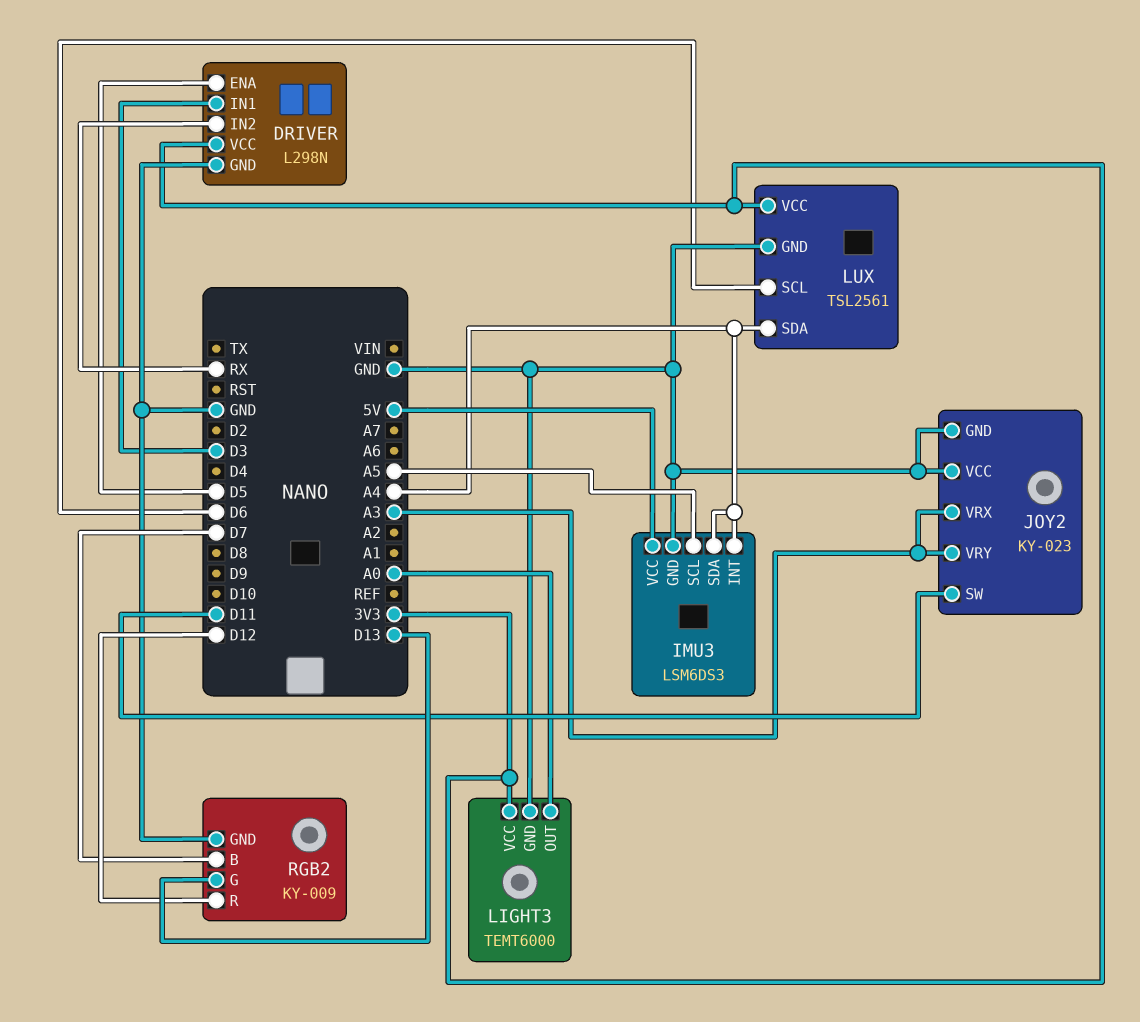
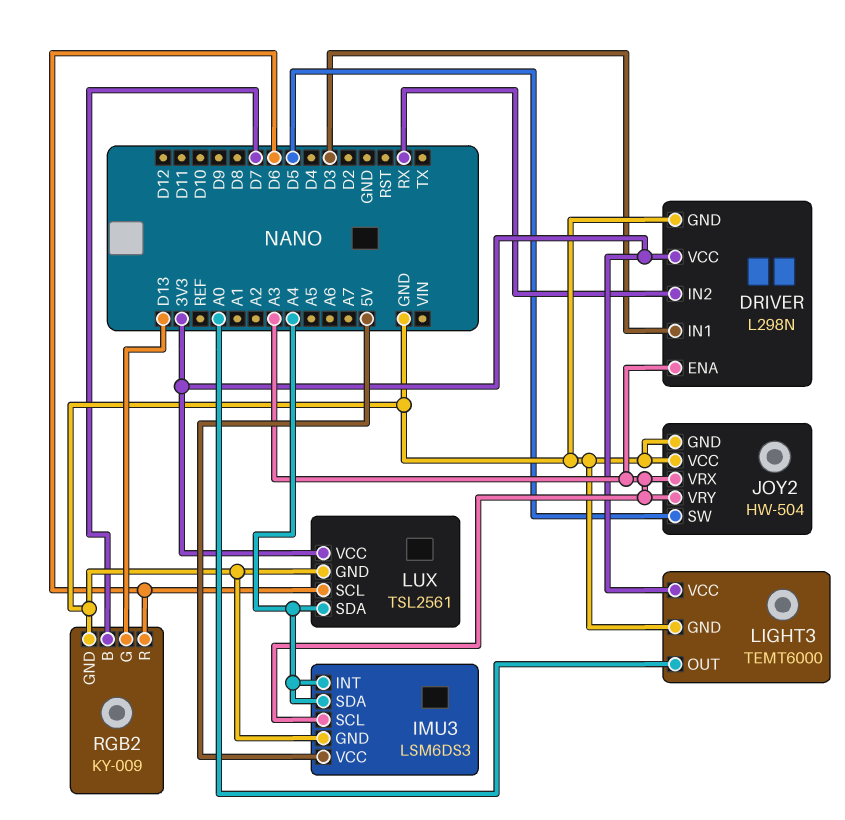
DRIVER pin ENA: D5 -> A3
IMU3 pin SCL: A5 -> A3
JOY2: KY-023 -> HW-504
JOY2 pin SW: D11 -> D5
RGB2 pin R: D12 -> D6

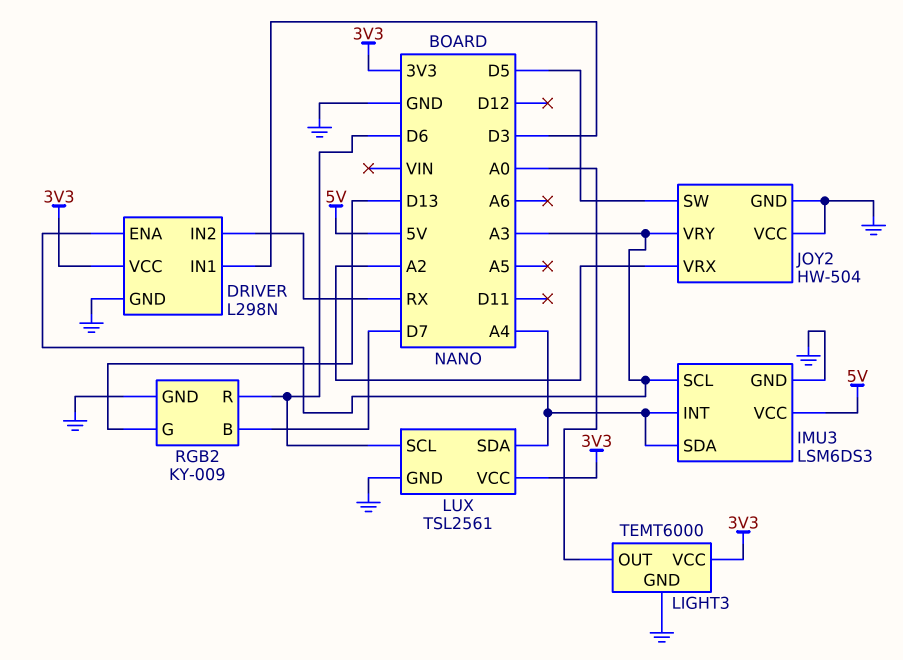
JOY2 pin VRX: A3 -> A2

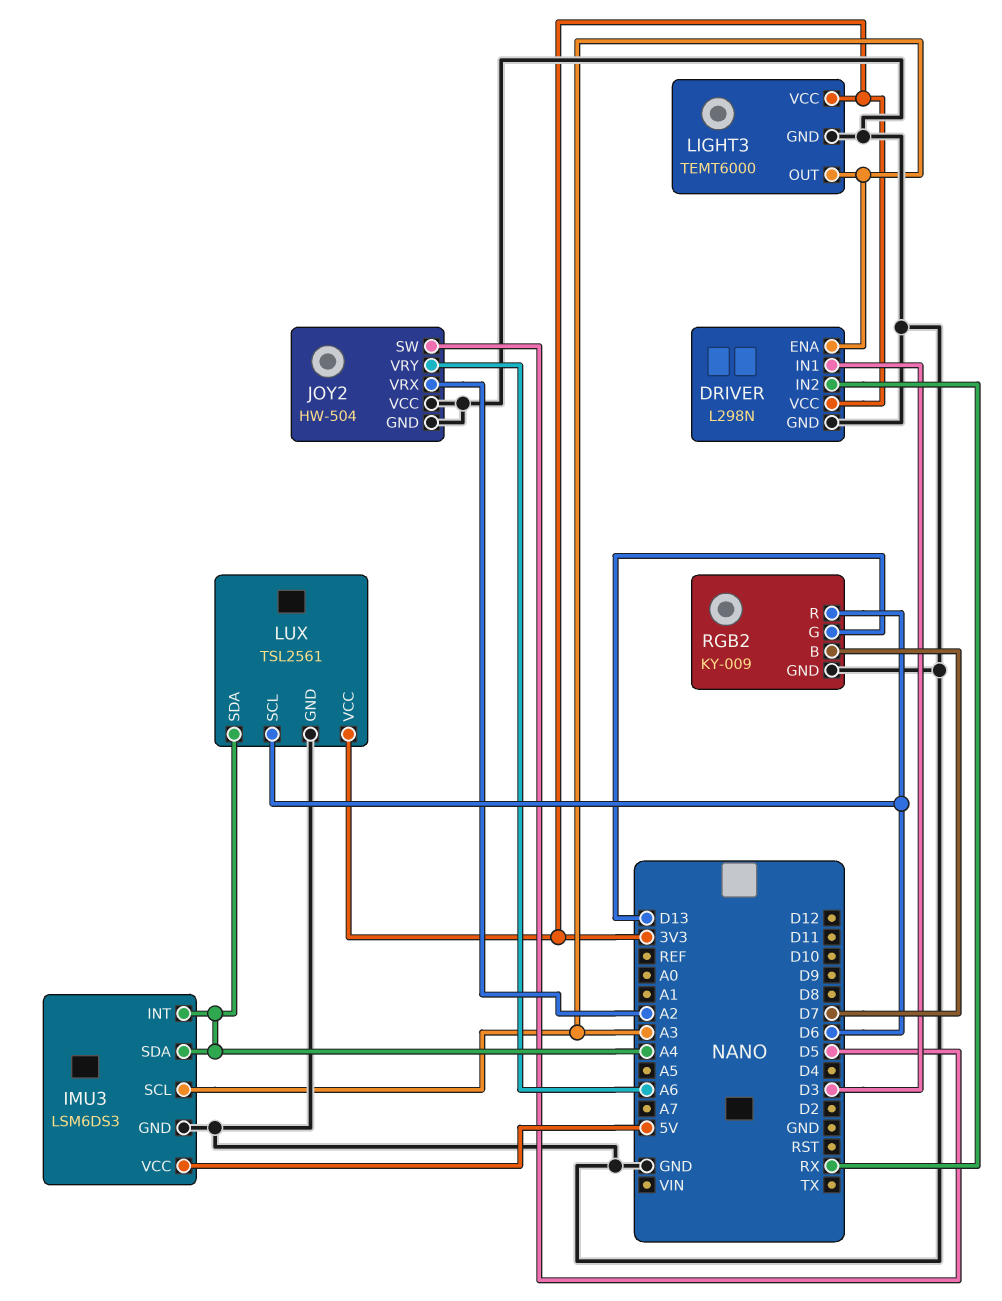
JOY2 pin VRY: A3 -> A6
LIGHT3 pin OUT: A0 -> A3

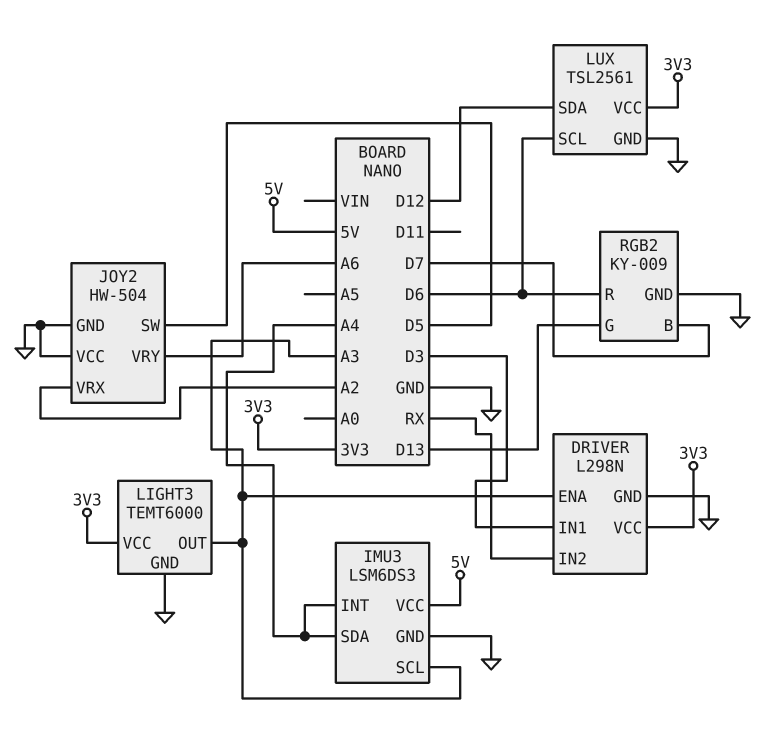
LUX pin SDA: A4 -> D12

